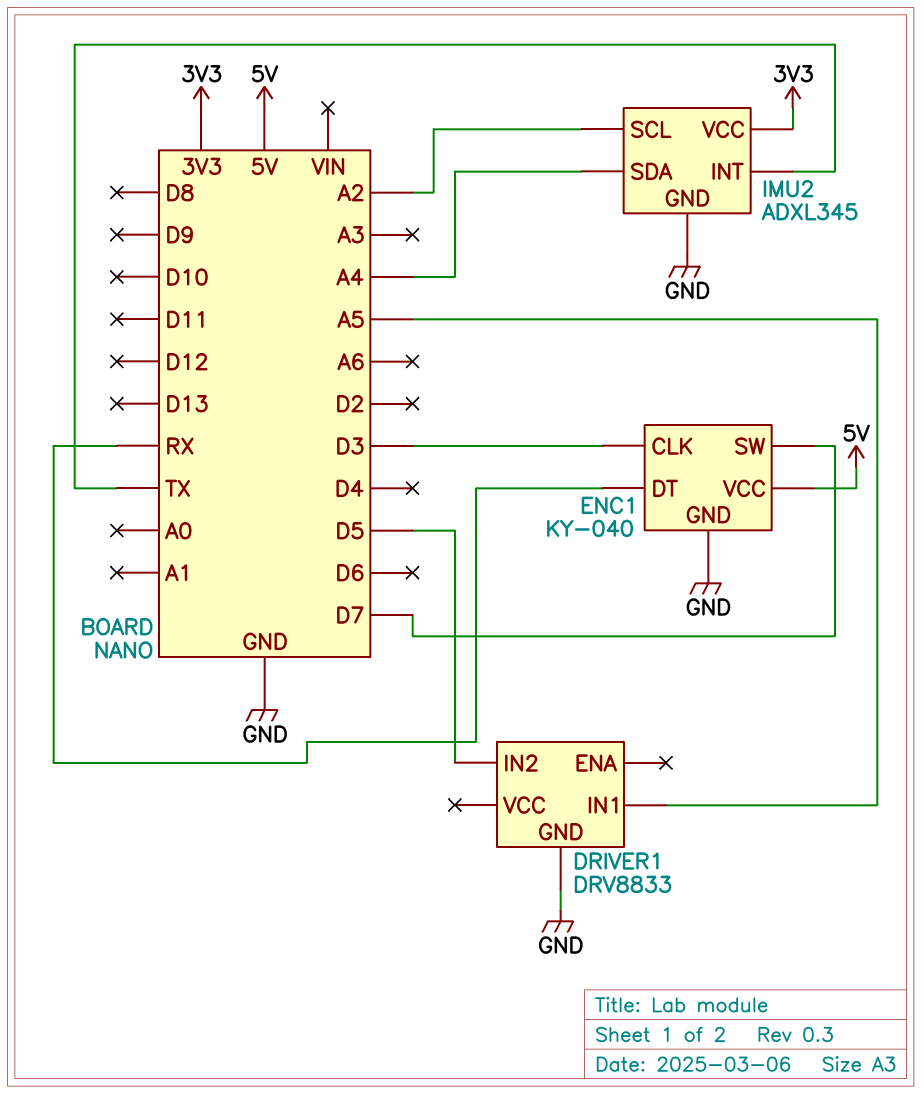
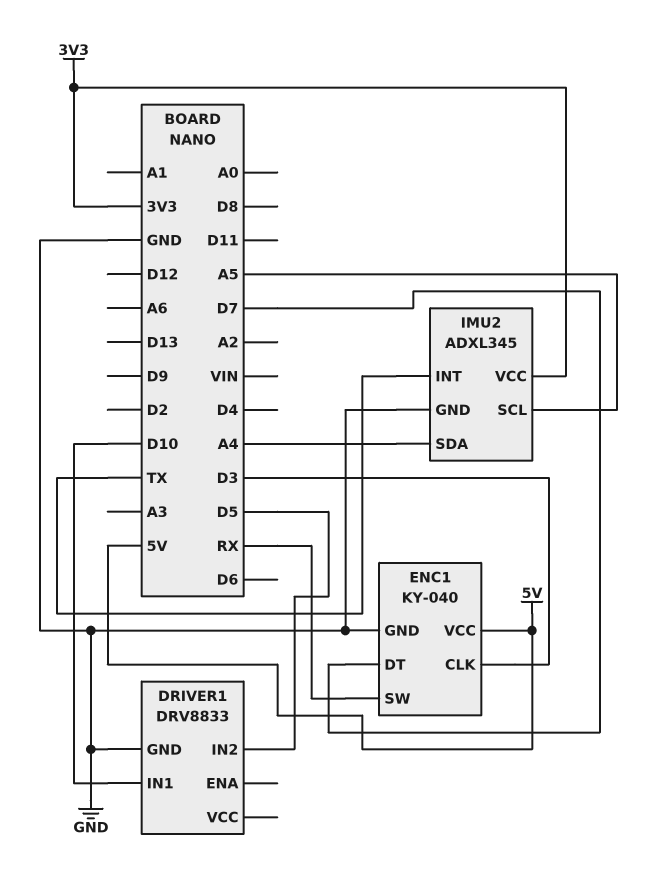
DRIVER1 pin IN1: A5 -> D10
ENC1 pin DT: RX -> D7
ENC1 pin SW: D7 -> RX
IMU2 pin SCL: A2 -> A5

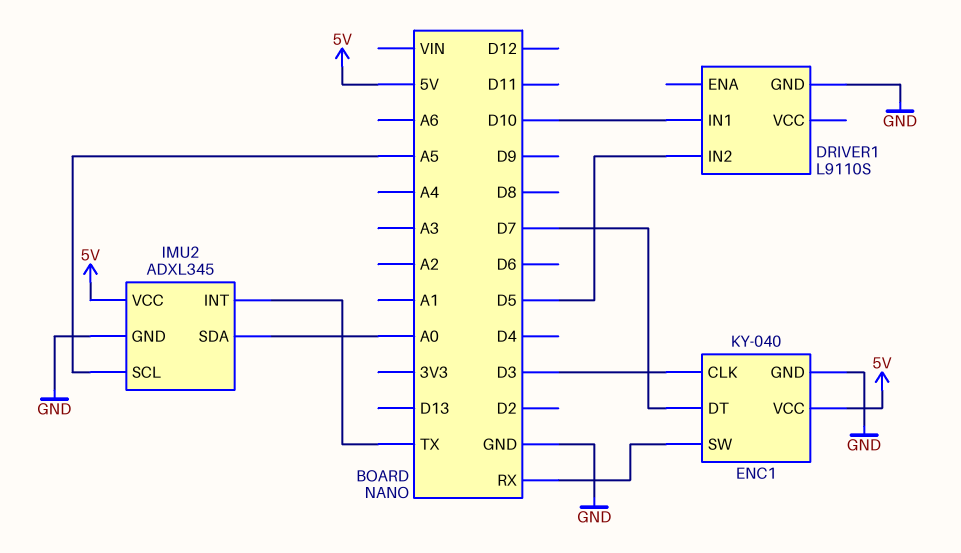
DRIVER1: DRV8833 -> L9110S
IMU2 pin SDA: A4 -> A0
IMU2 pin VCC: 3V3 -> 5V

